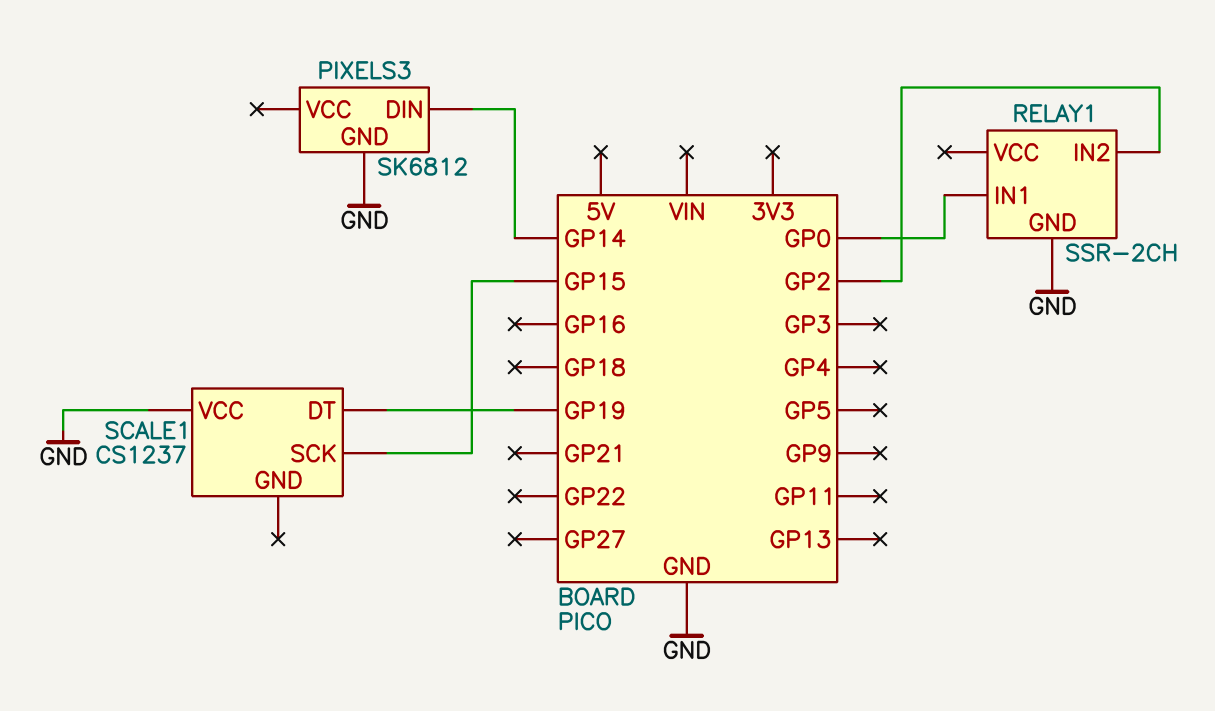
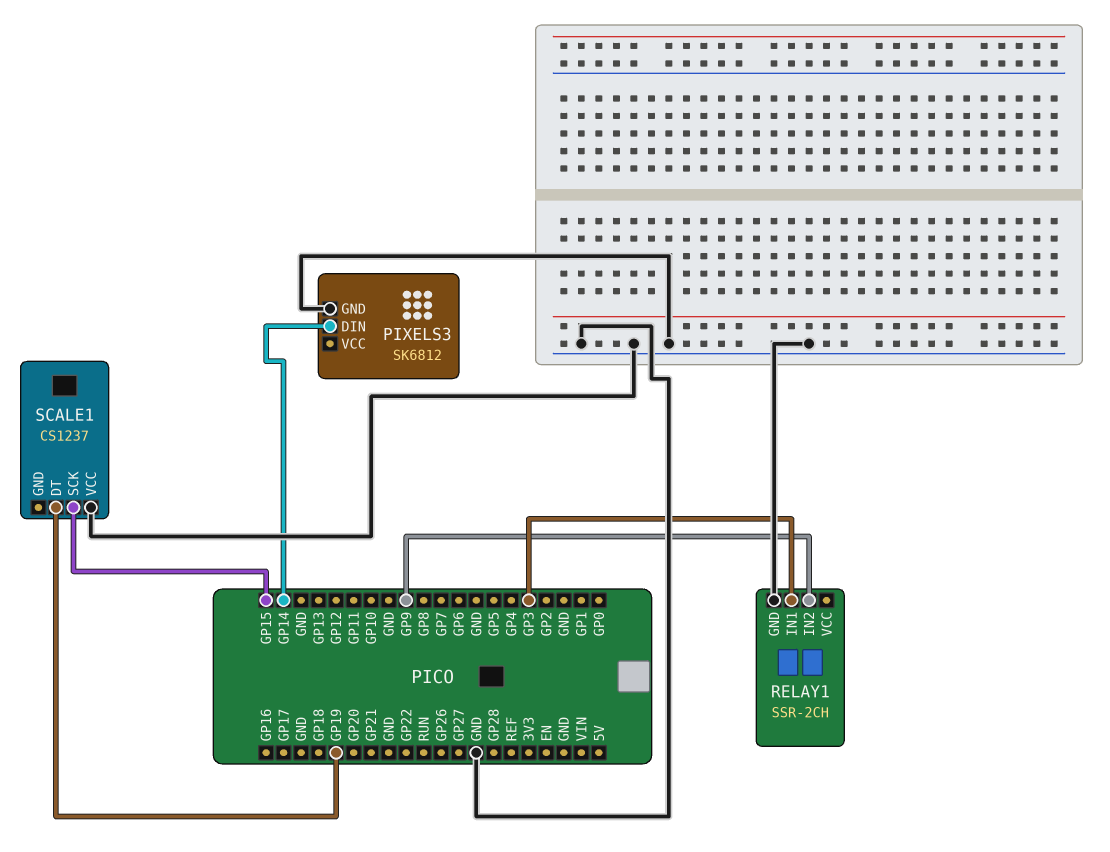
RELAY1 pin IN1: GP0 -> GP3
RELAY1 pin IN2: GP2 -> GP9

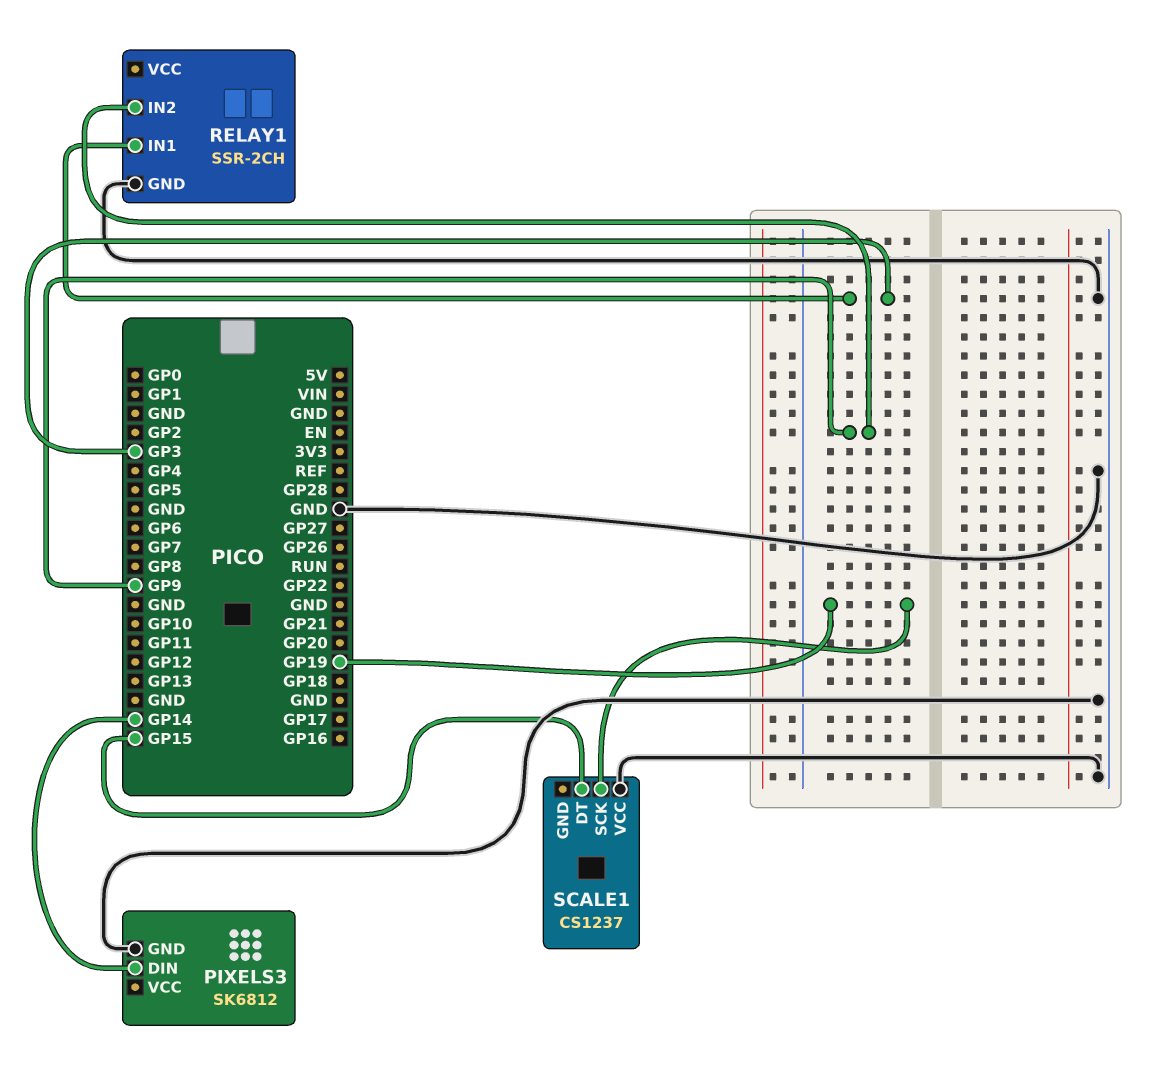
SCALE1 pin DT: GP19 -> GP15
SCALE1 pin SCK: GP15 -> GP19

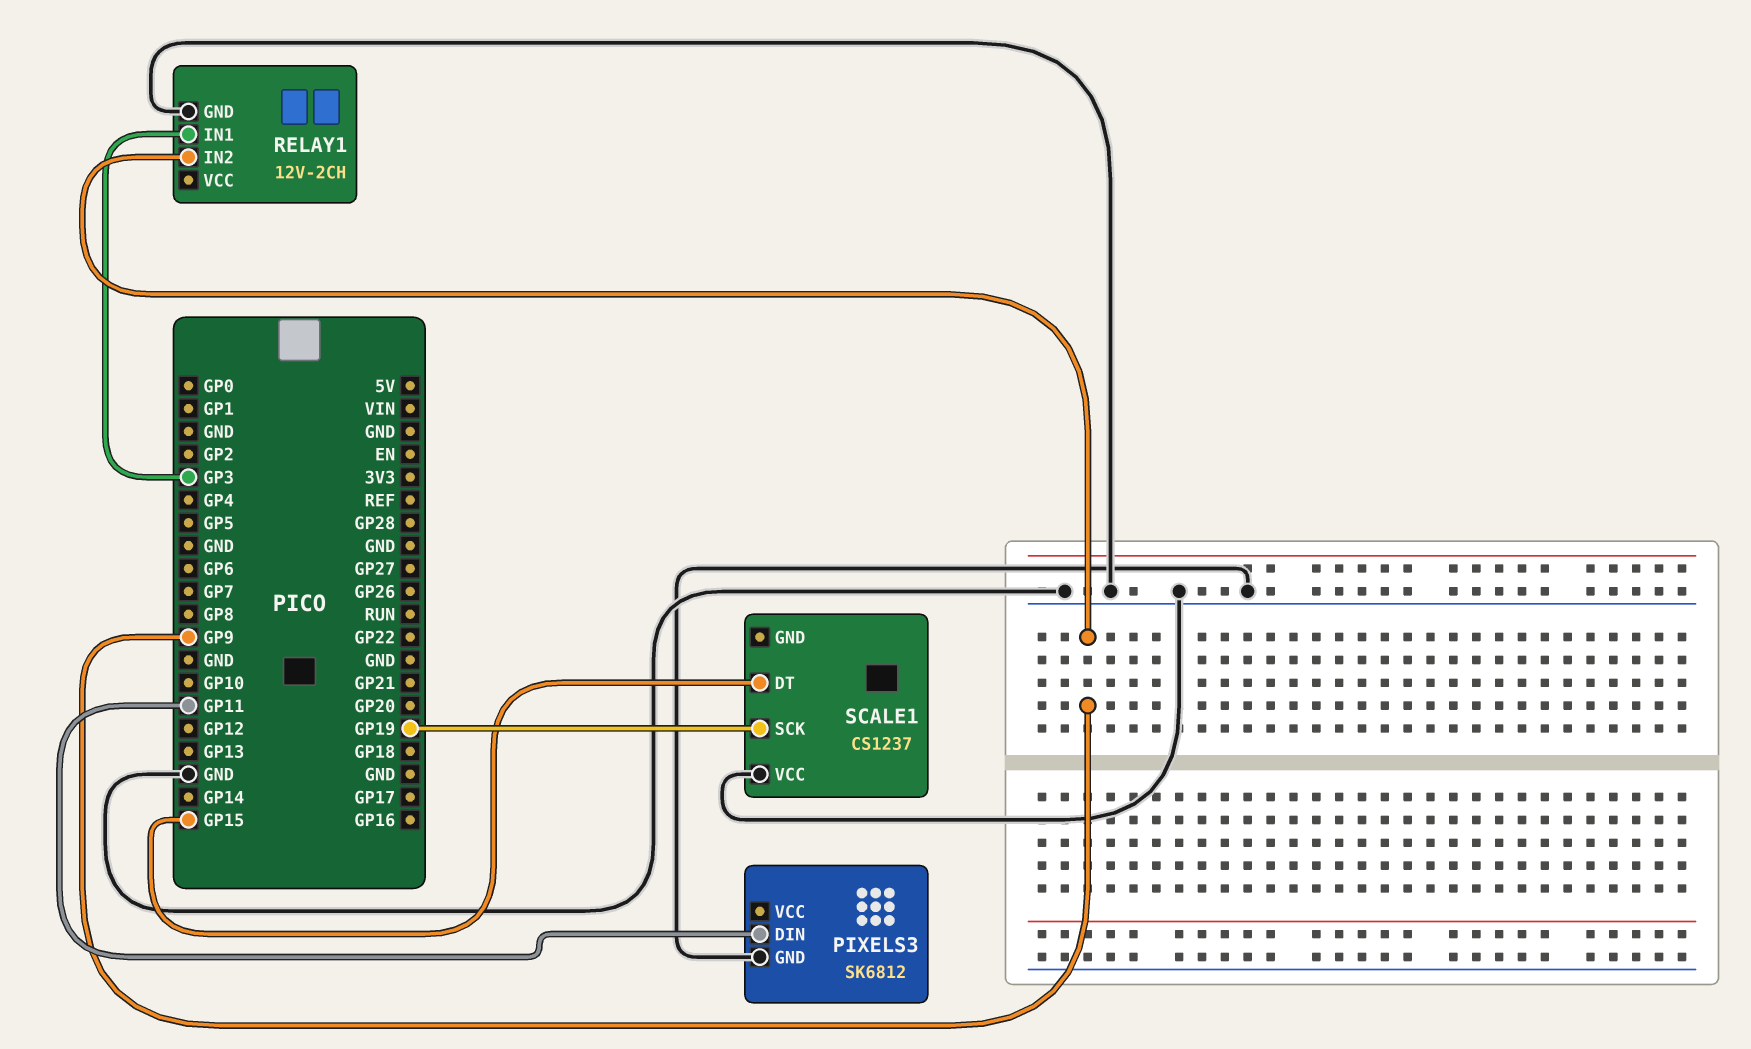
PIXELS3 pin DIN: GP14 -> GP11
RELAY1: SSR-2CH -> 12V-2CH

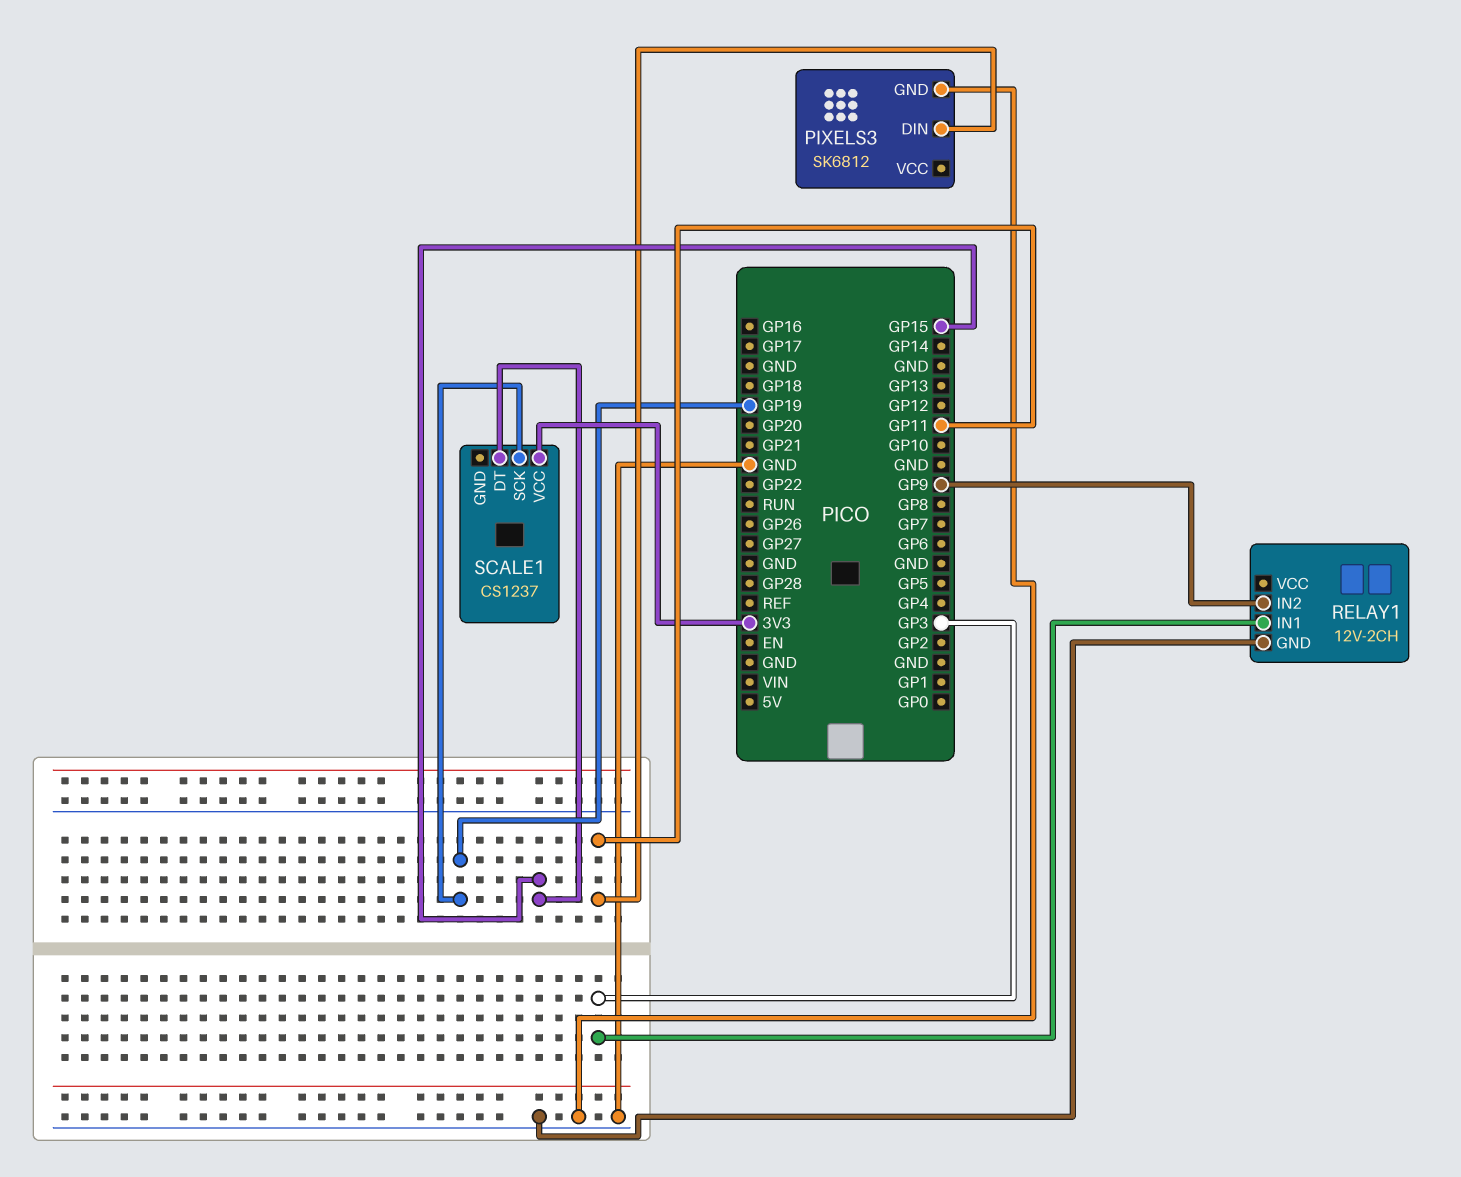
SCALE1 pin VCC: GND -> 3V3

